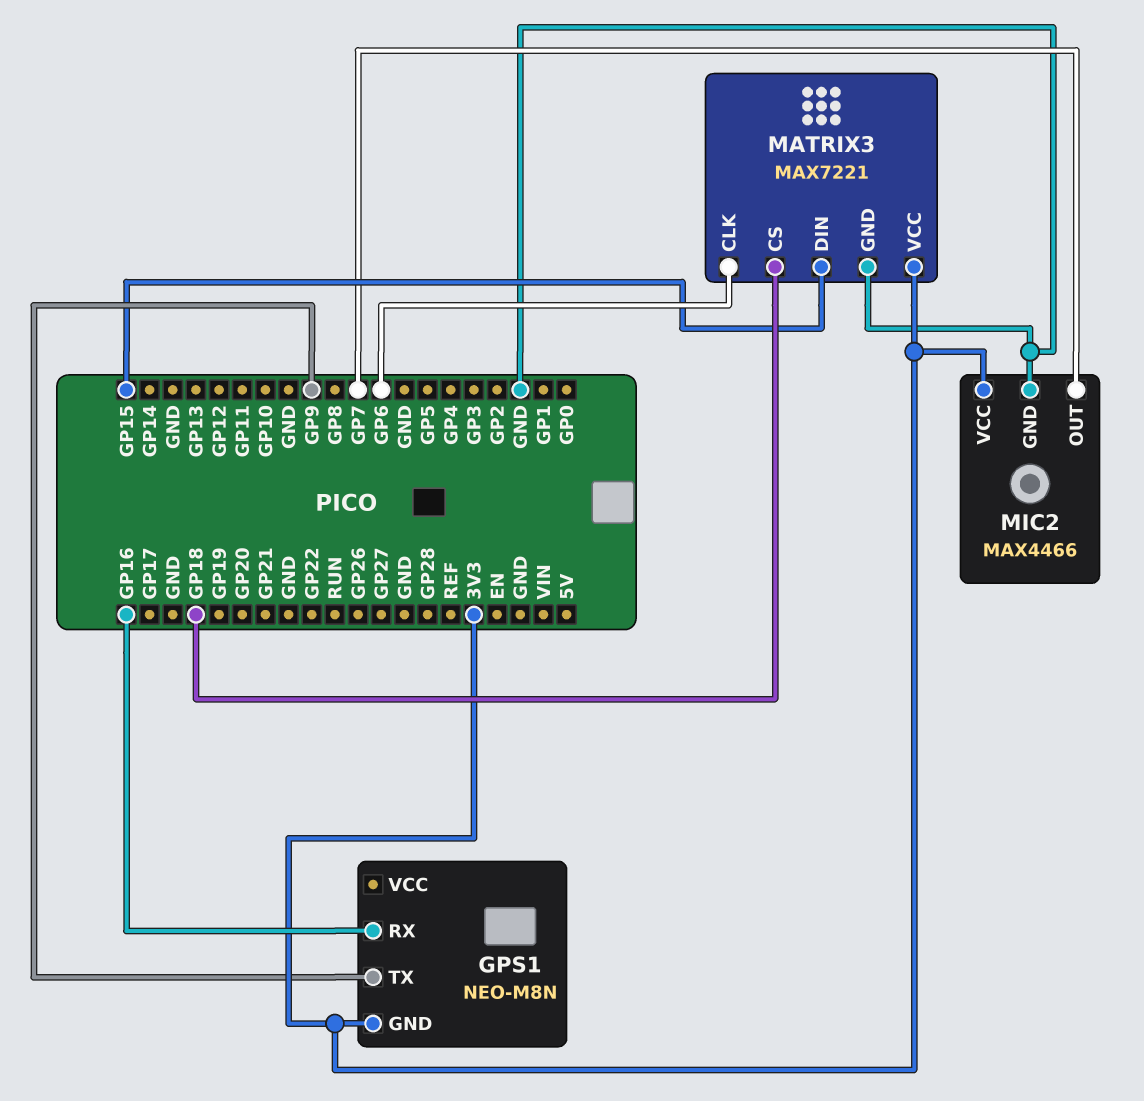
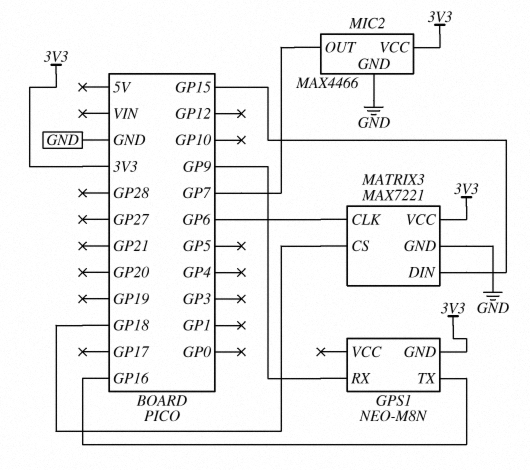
GPS1 pin RX: GP16 -> GP9
GPS1 pin TX: GP9 -> GP16

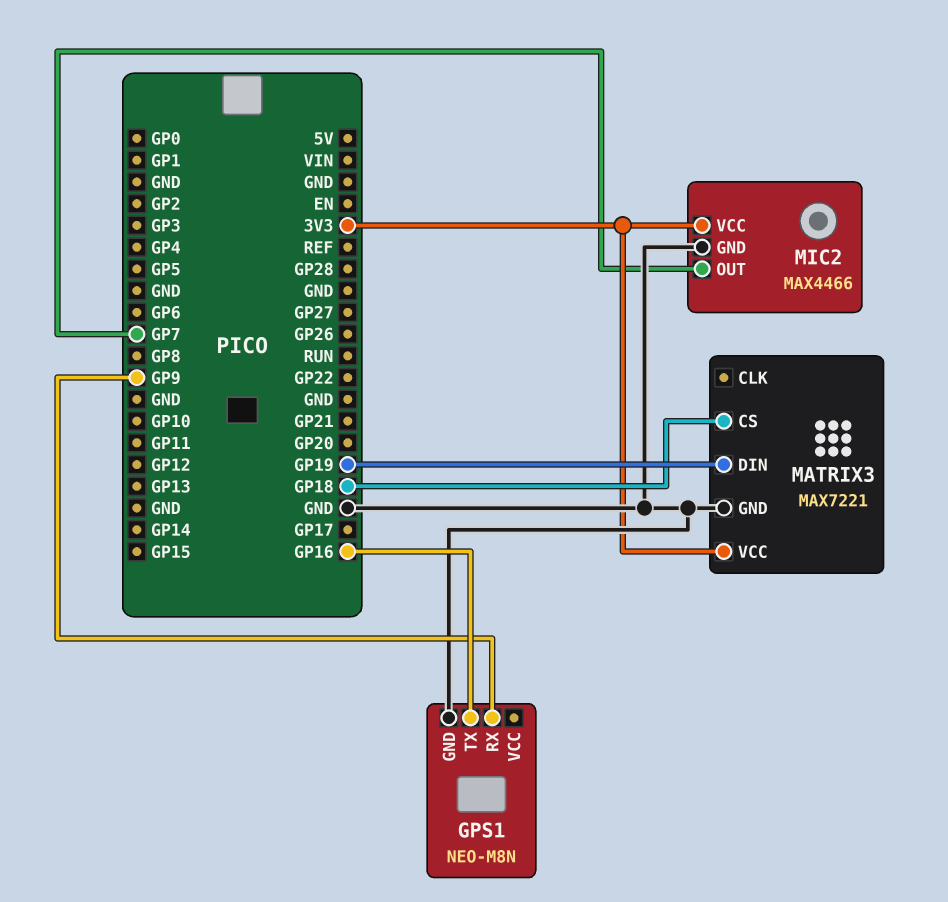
GPS1 pin GND: 3V3 -> GND
MATRIX3 pin CLK: GP6 -> none
MATRIX3 pin DIN: GP15 -> GP19

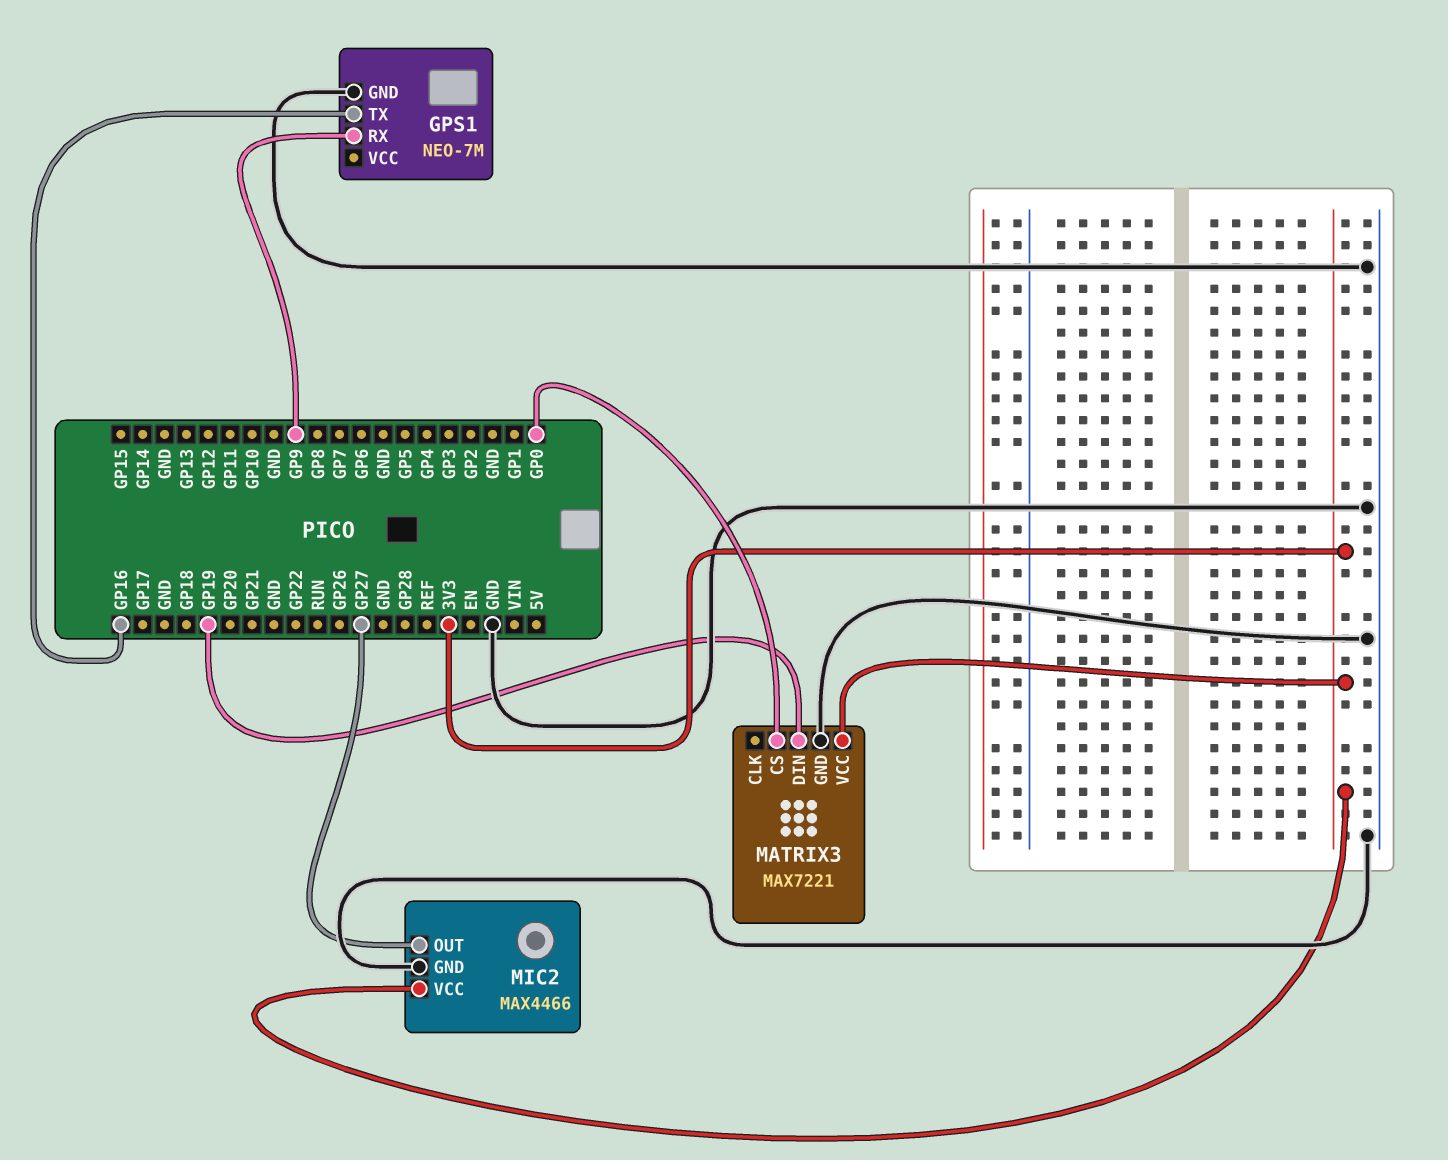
GPS1: NEO-M8N -> NEO-7M
MATRIX3 pin CS: GP18 -> GP0
MIC2 pin OUT: GP7 -> GP27

